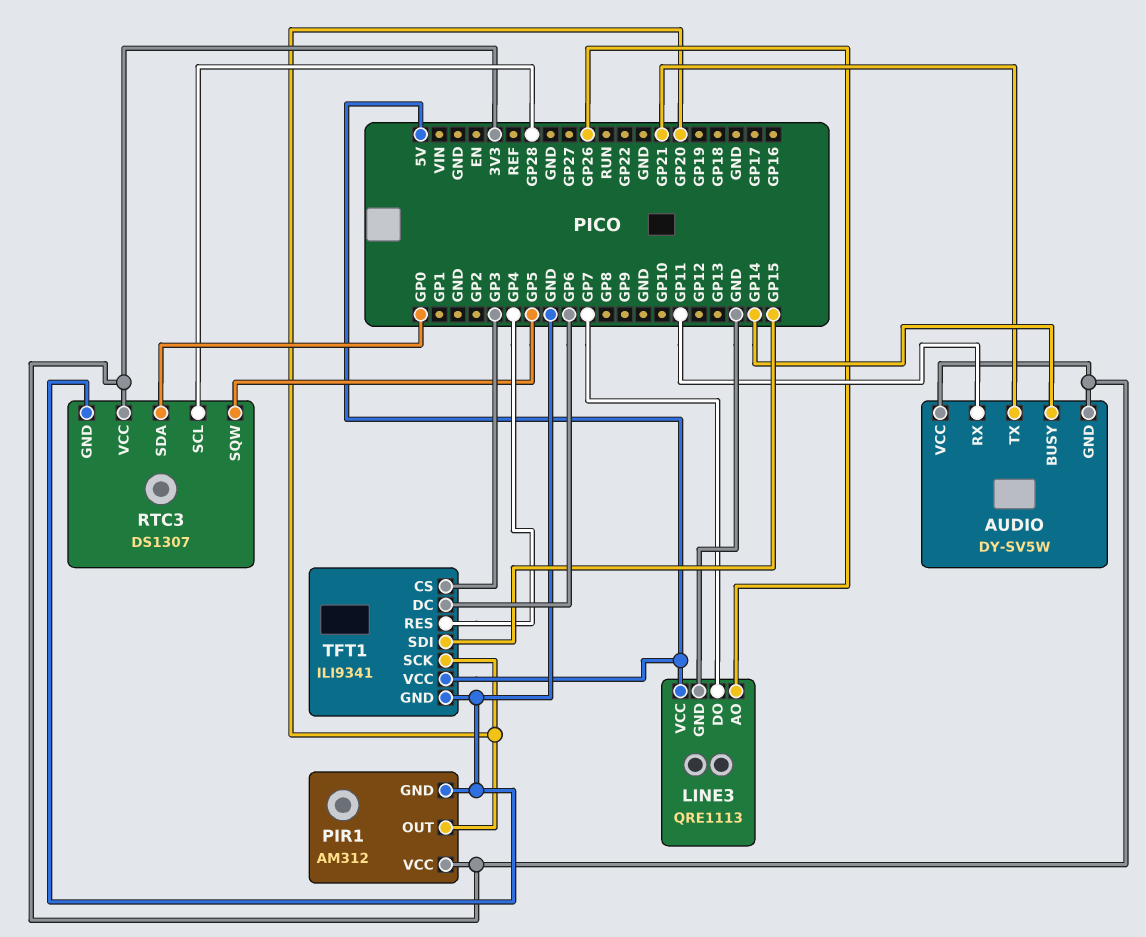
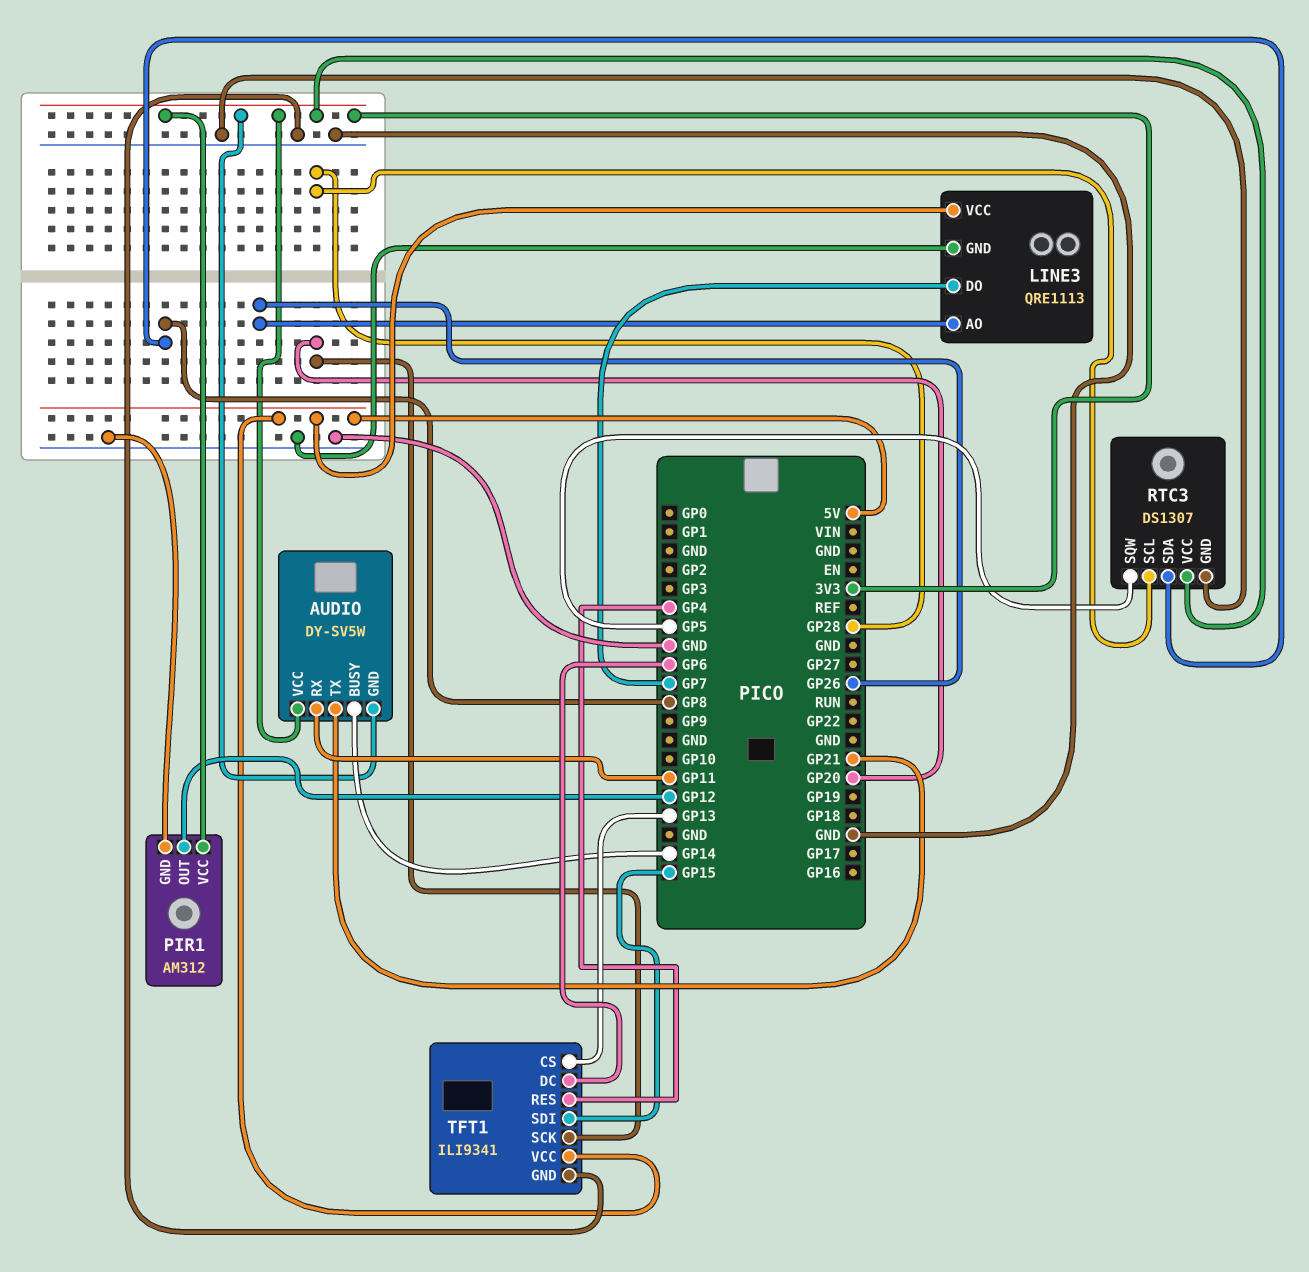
PIR1 pin OUT: GP20 -> GP12
RTC3 pin SDA: GP0 -> GP8
TFT1 pin CS: GP3 -> GP13

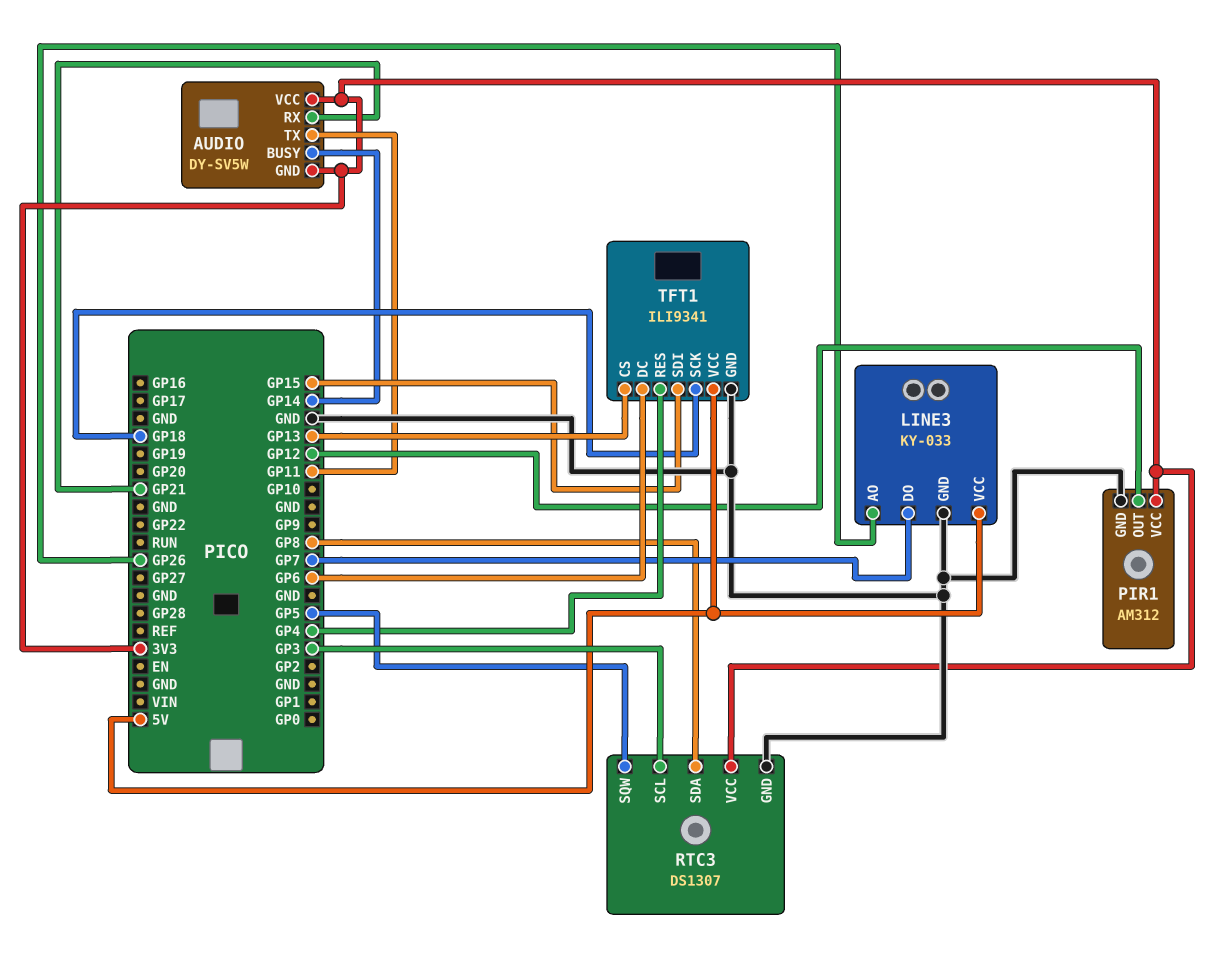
AUDIO pin RX: GP11 -> GP21
AUDIO pin TX: GP21 -> GP11
LINE3: QRE1113 -> KY-033
RTC3 pin SCL: GP28 -> GP3
TFT1 pin SCK: GP20 -> GP18

